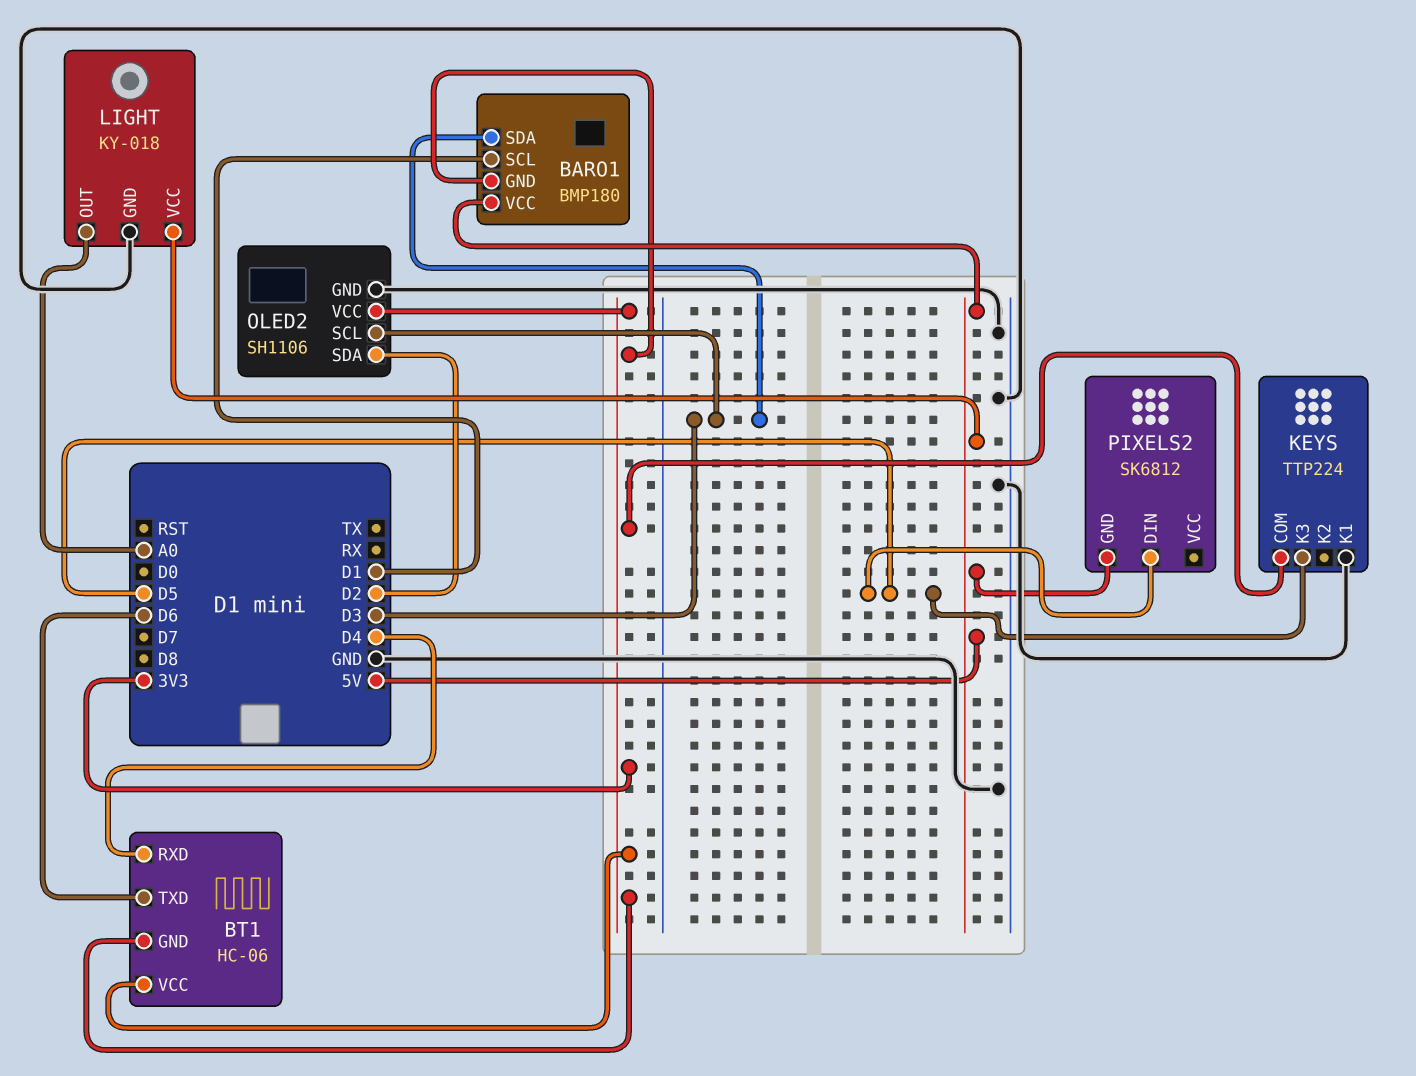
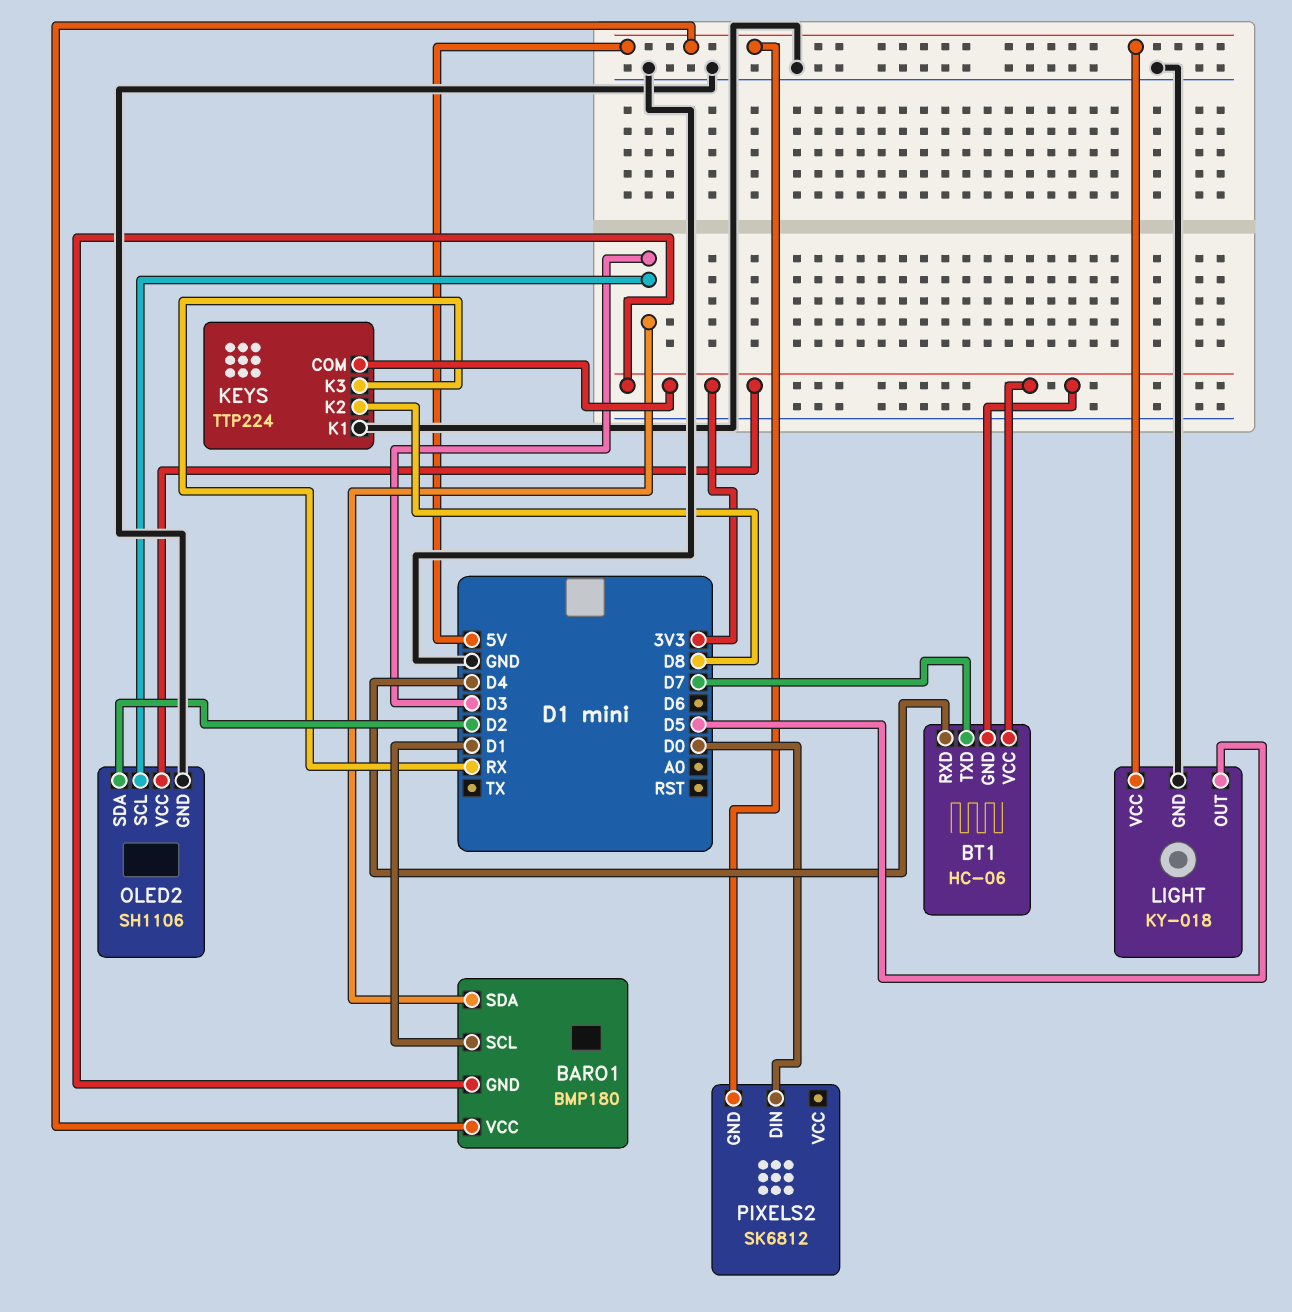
BT1 pin TXD: D6 -> D7
KEYS pin K2: none -> D8
KEYS pin K3: D5 -> RX
LIGHT pin OUT: A0 -> D5
PIXELS2 pin DIN: D5 -> D0

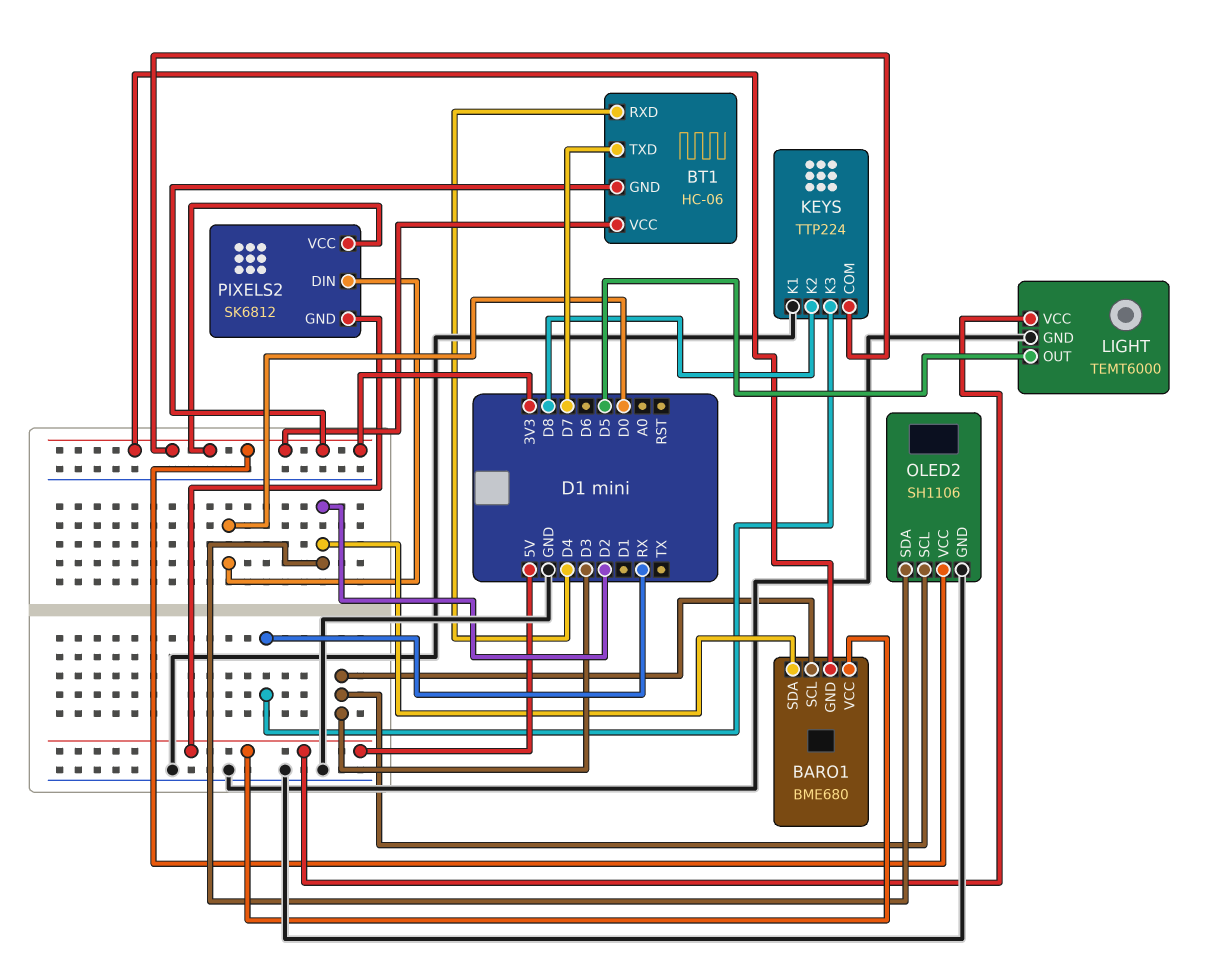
BARO1: BMP180 -> BME680
BARO1 pin SCL: D1 -> D3
BARO1 pin SDA: D3 -> D2
LIGHT: KY-018 -> TEMT6000
PIXELS2 pin VCC: none -> 3V3

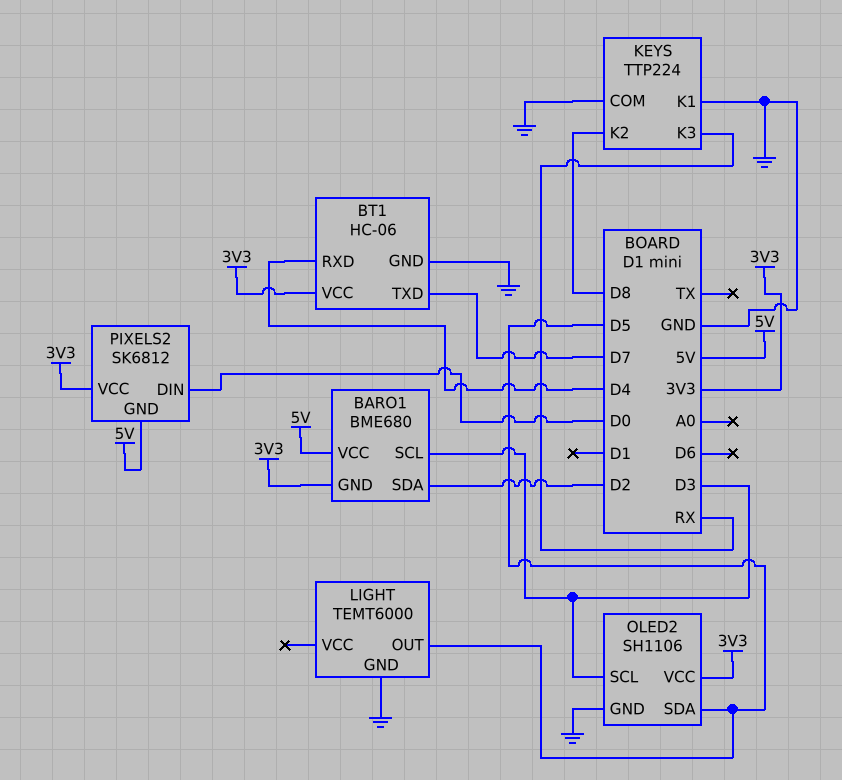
BT1 pin GND: 3V3 -> GND
KEYS pin COM: 3V3 -> GND
LIGHT pin VCC: 5V -> none
OLED2 pin SDA: D2 -> D5

